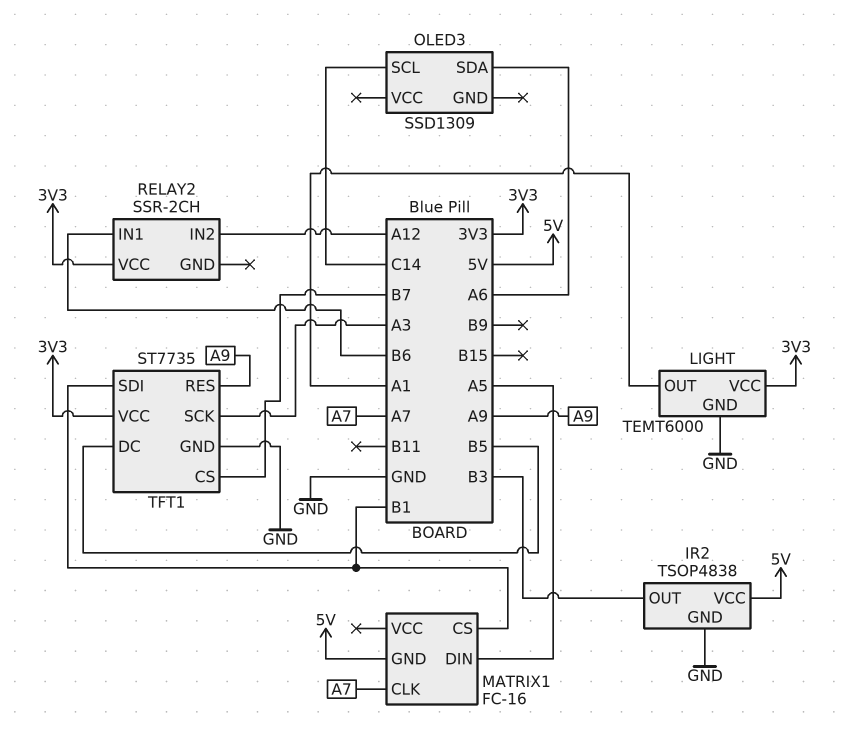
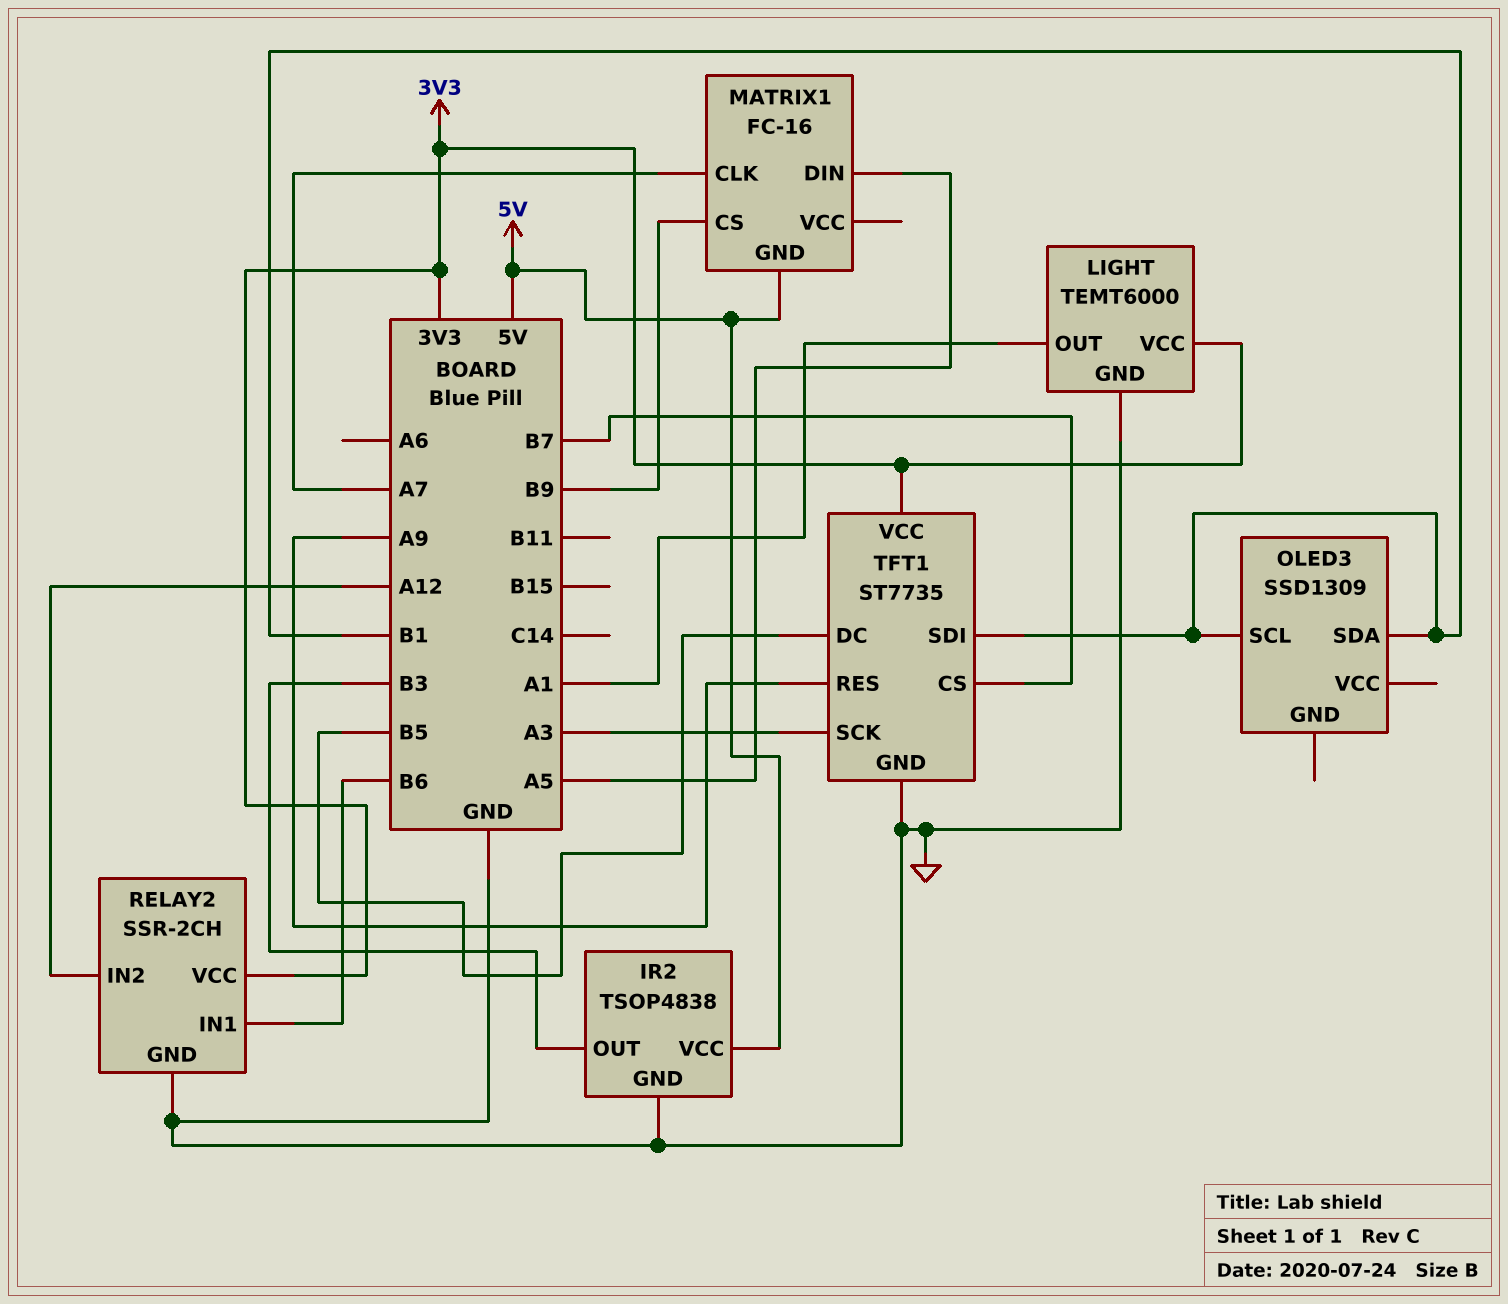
MATRIX1 pin CS: B1 -> B9
OLED3 pin SCL: C14 -> B1
OLED3 pin SDA: A6 -> B1
RELAY2 pin GND: none -> GND

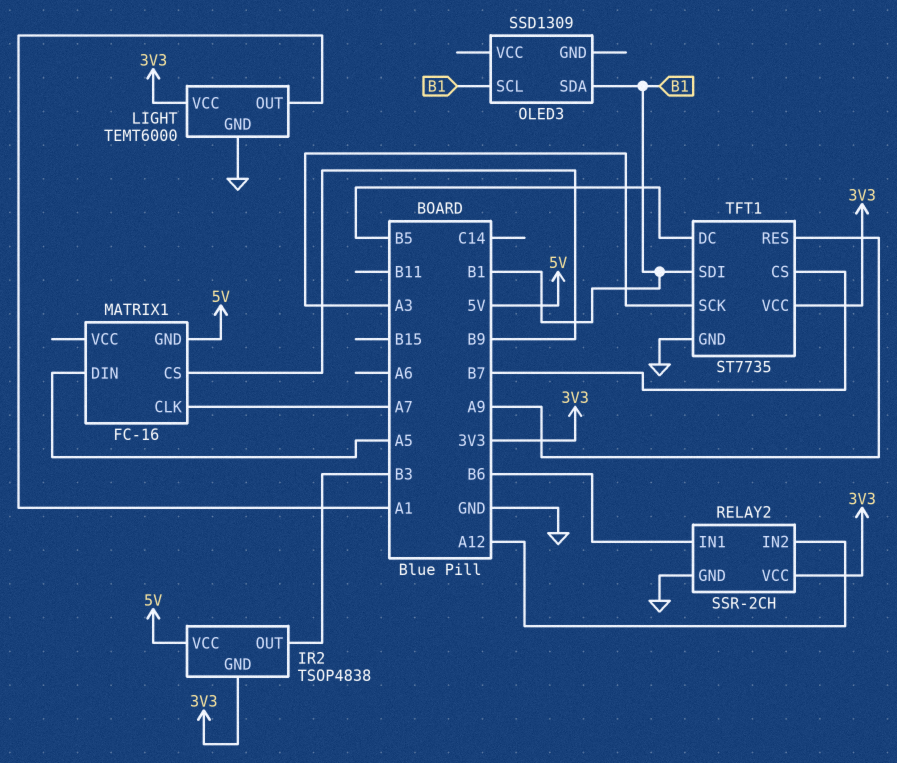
IR2 pin GND: GND -> 3V3

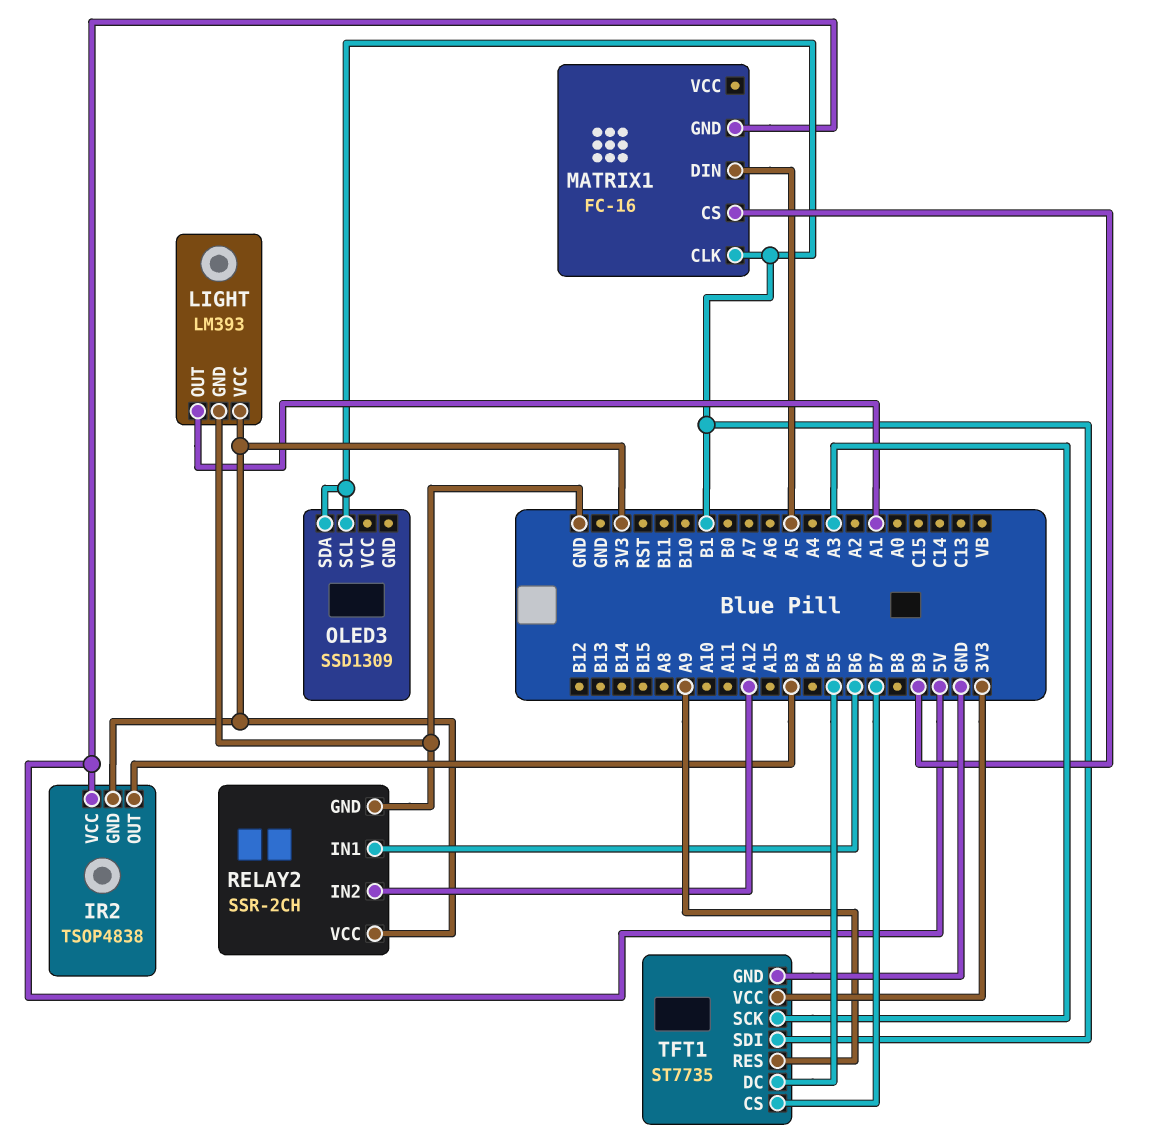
LIGHT: TEMT6000 -> LM393
MATRIX1 pin CLK: A7 -> B1

